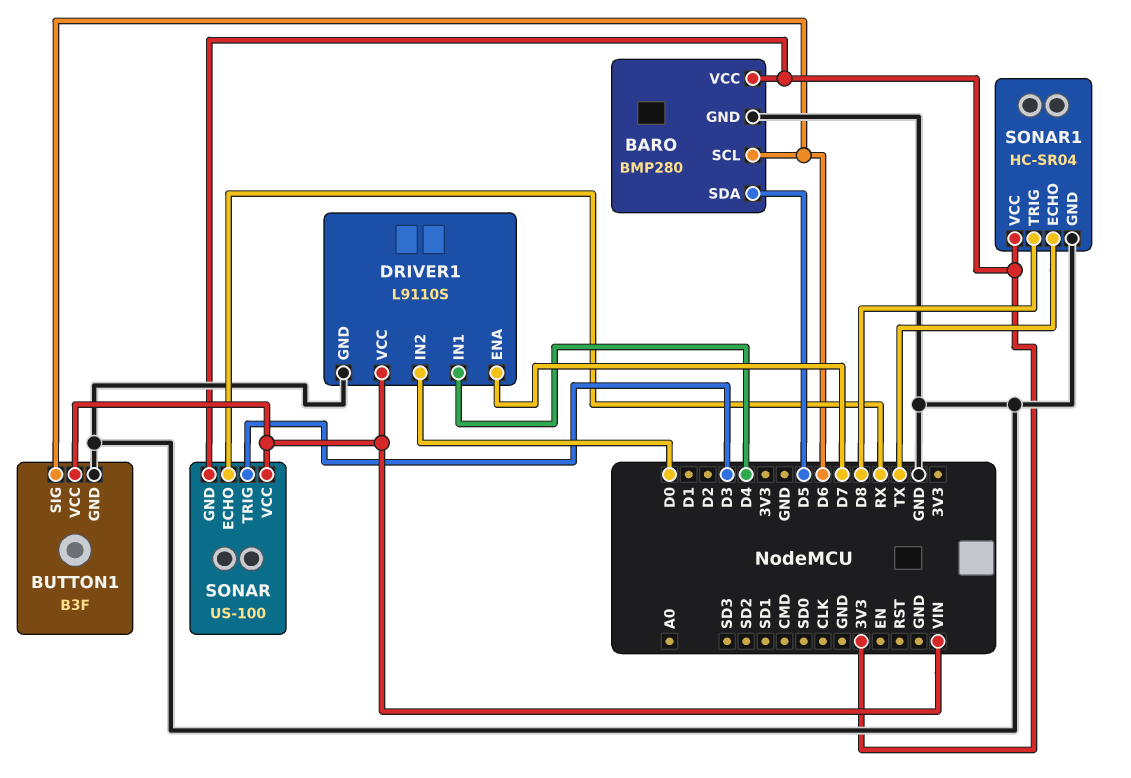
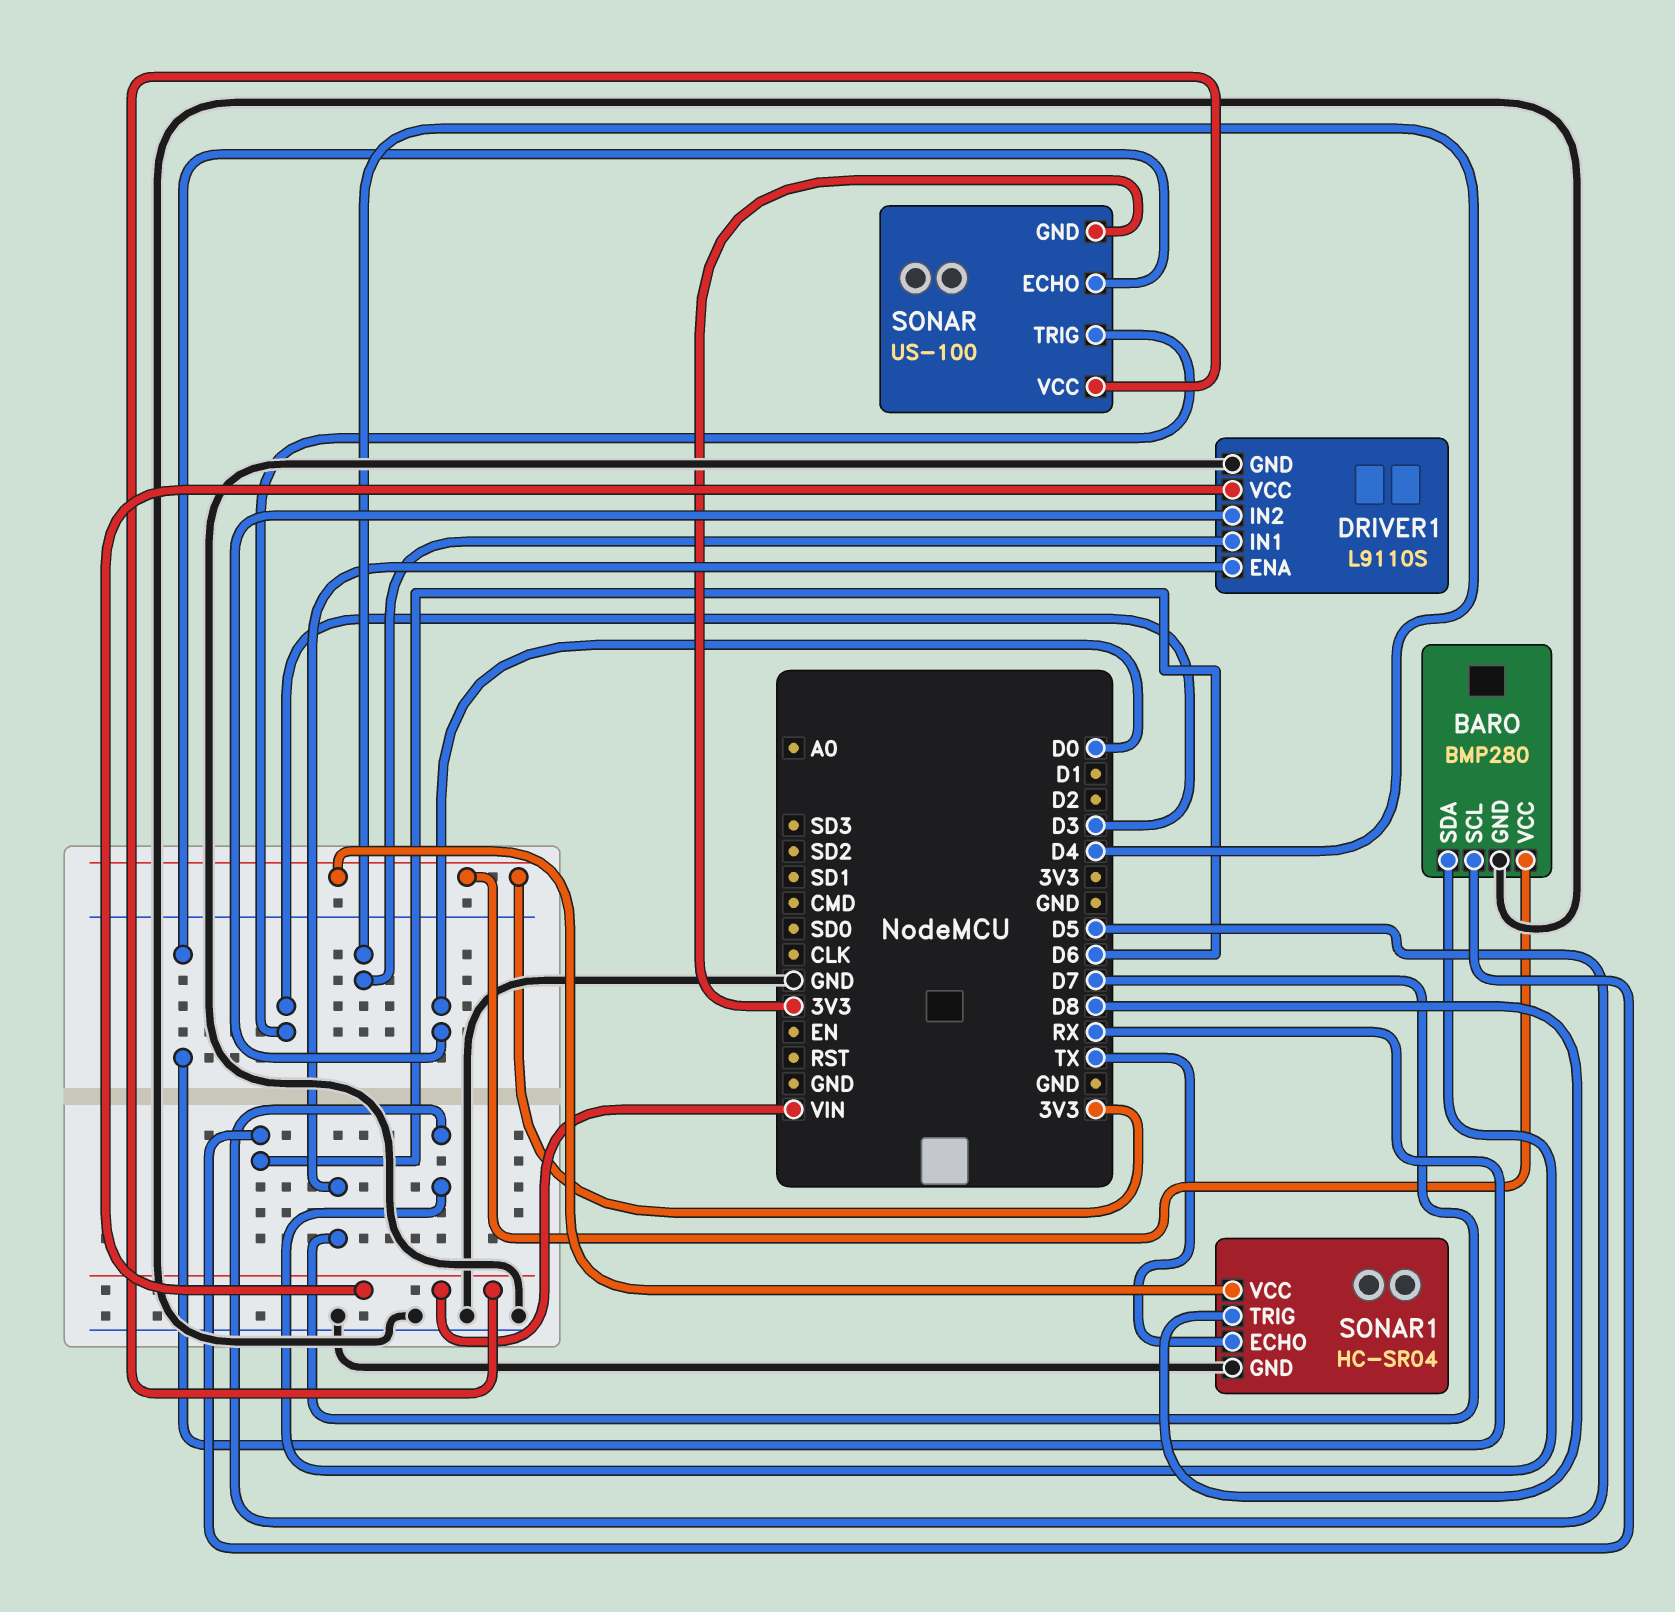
BUTTON1: B3F -> none
BUTTON1 pin GND: GND -> none
BUTTON1 pin SIG: D6 -> none
BUTTON1 pin VCC: VIN -> none

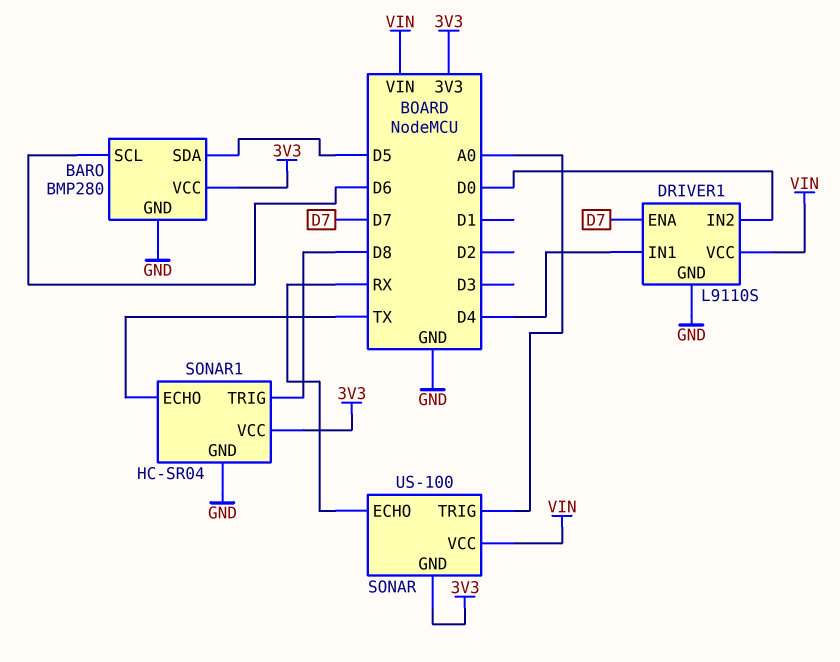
SONAR pin TRIG: D3 -> A0

